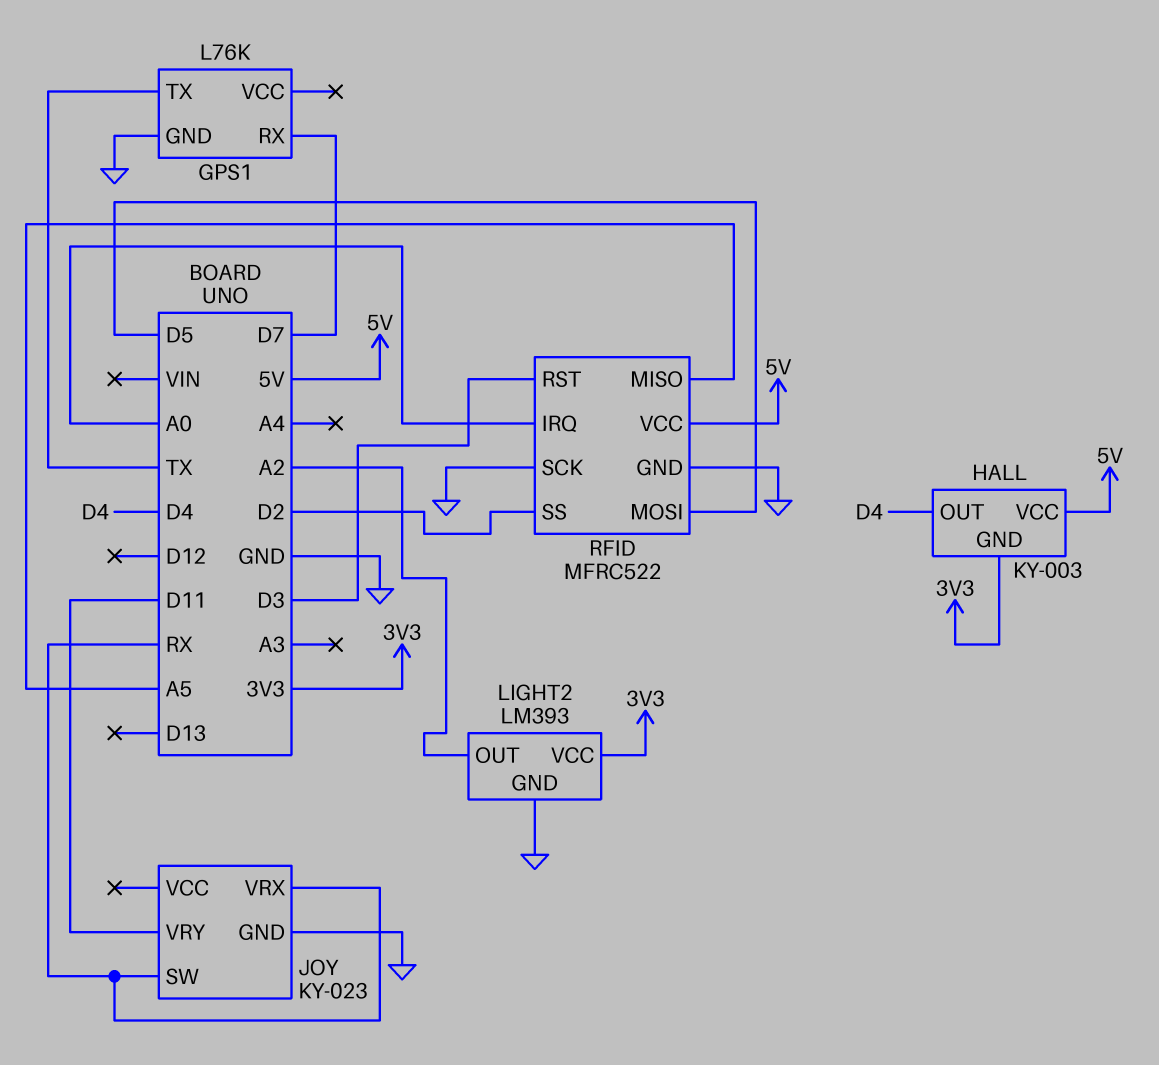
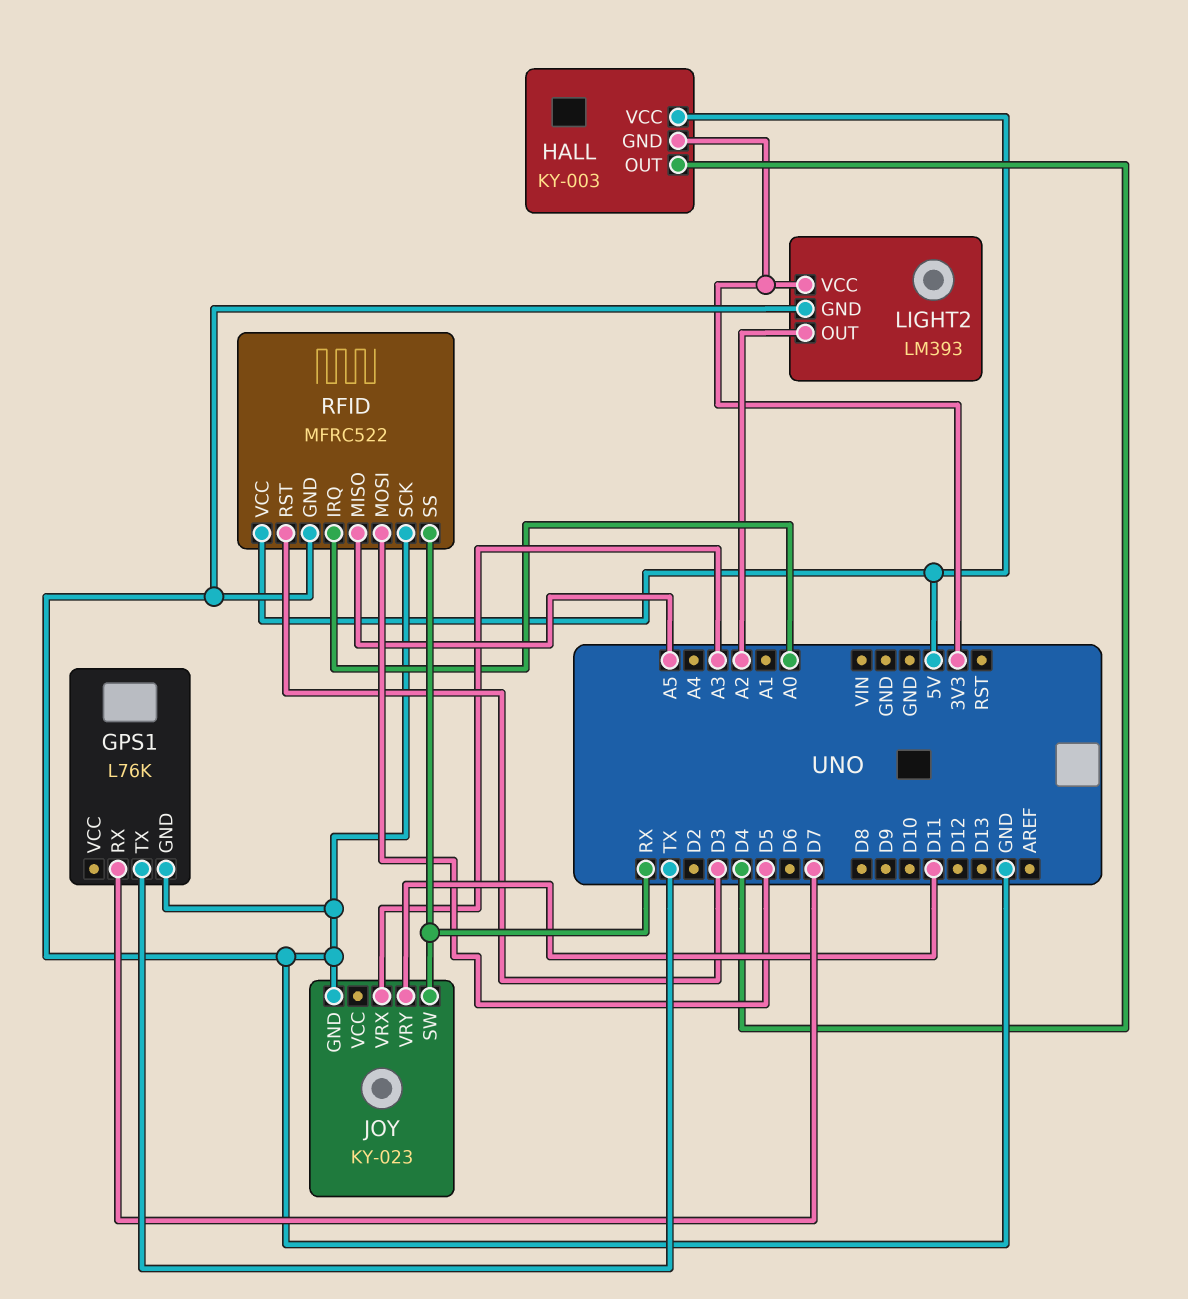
JOY pin VRX: RX -> A3
RFID pin SS: D2 -> RX

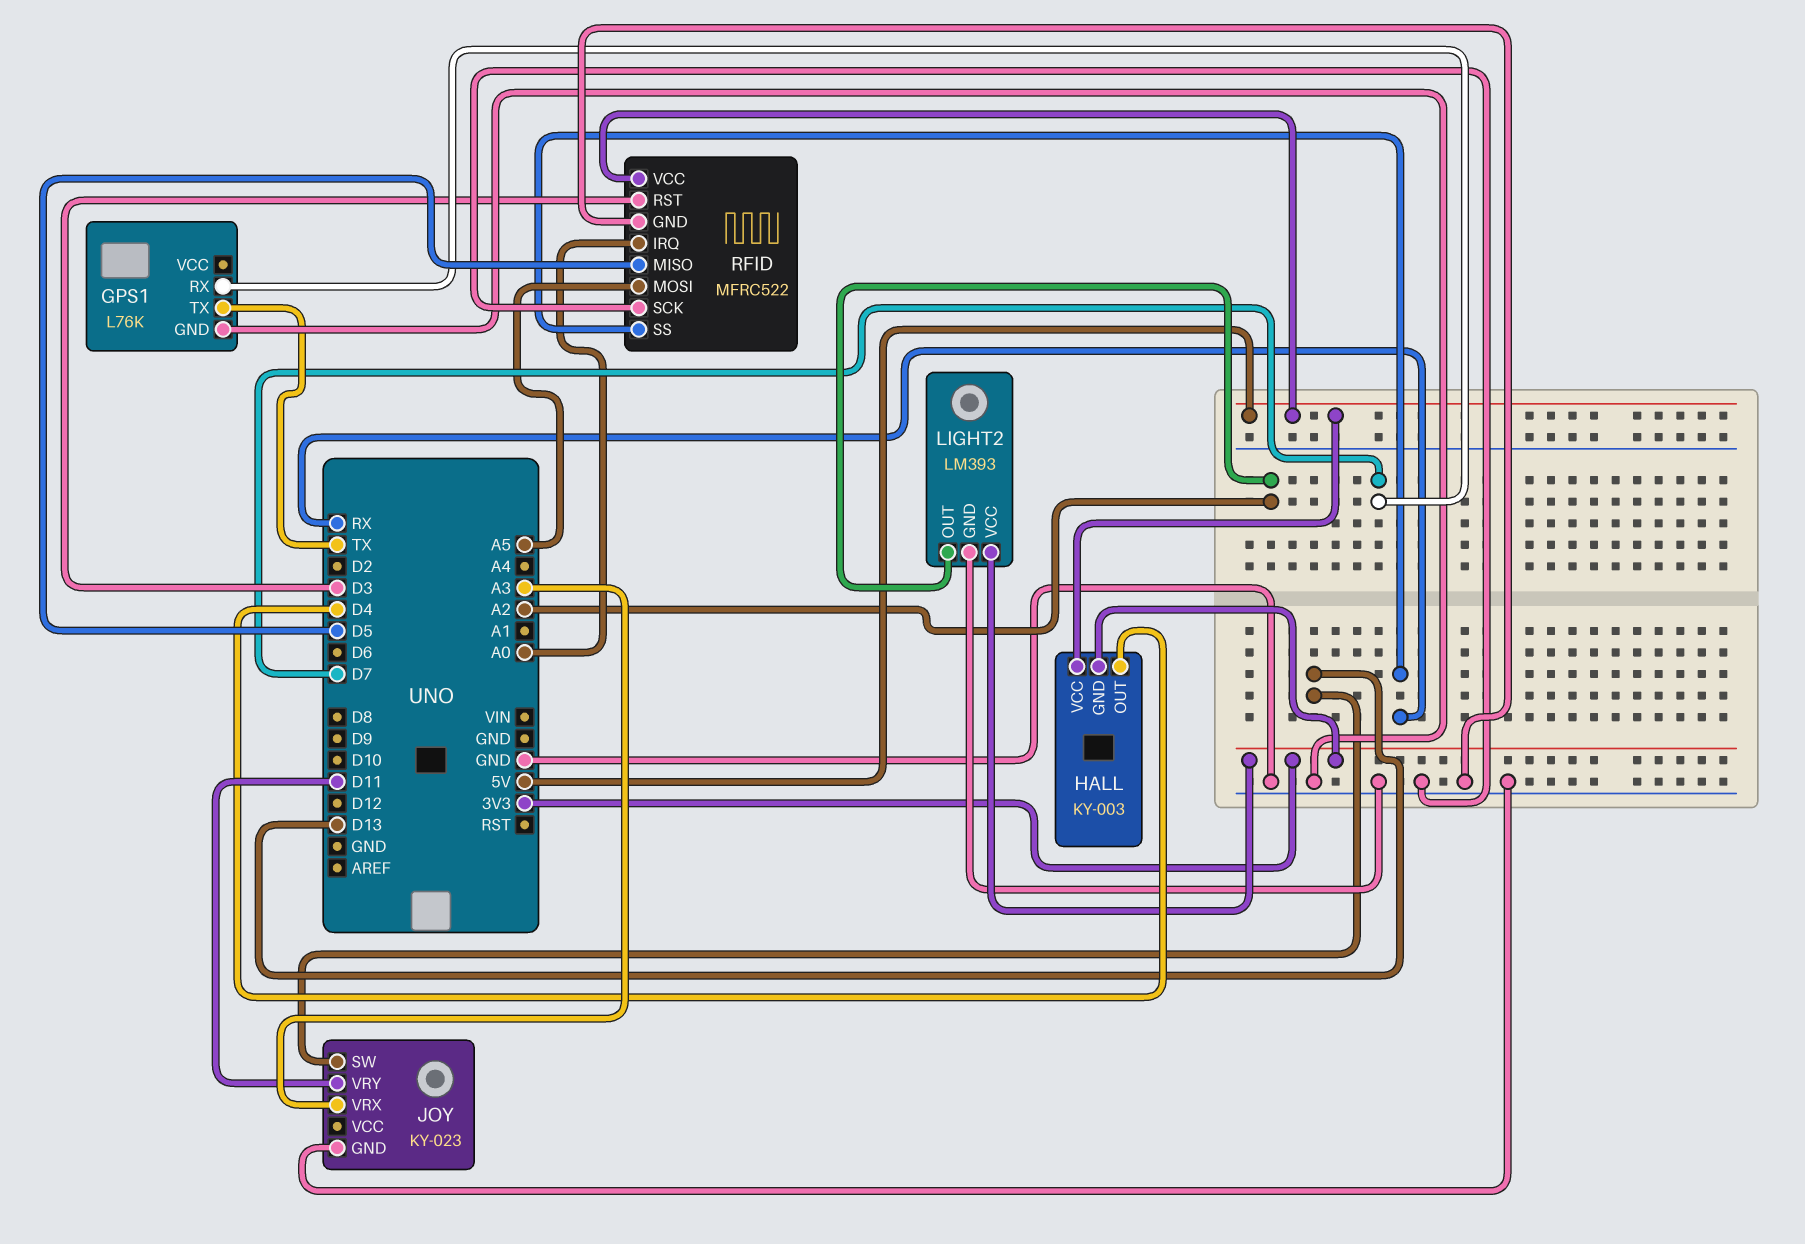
JOY pin SW: RX -> D13
RFID pin MISO: A5 -> D5
RFID pin MOSI: D5 -> A5

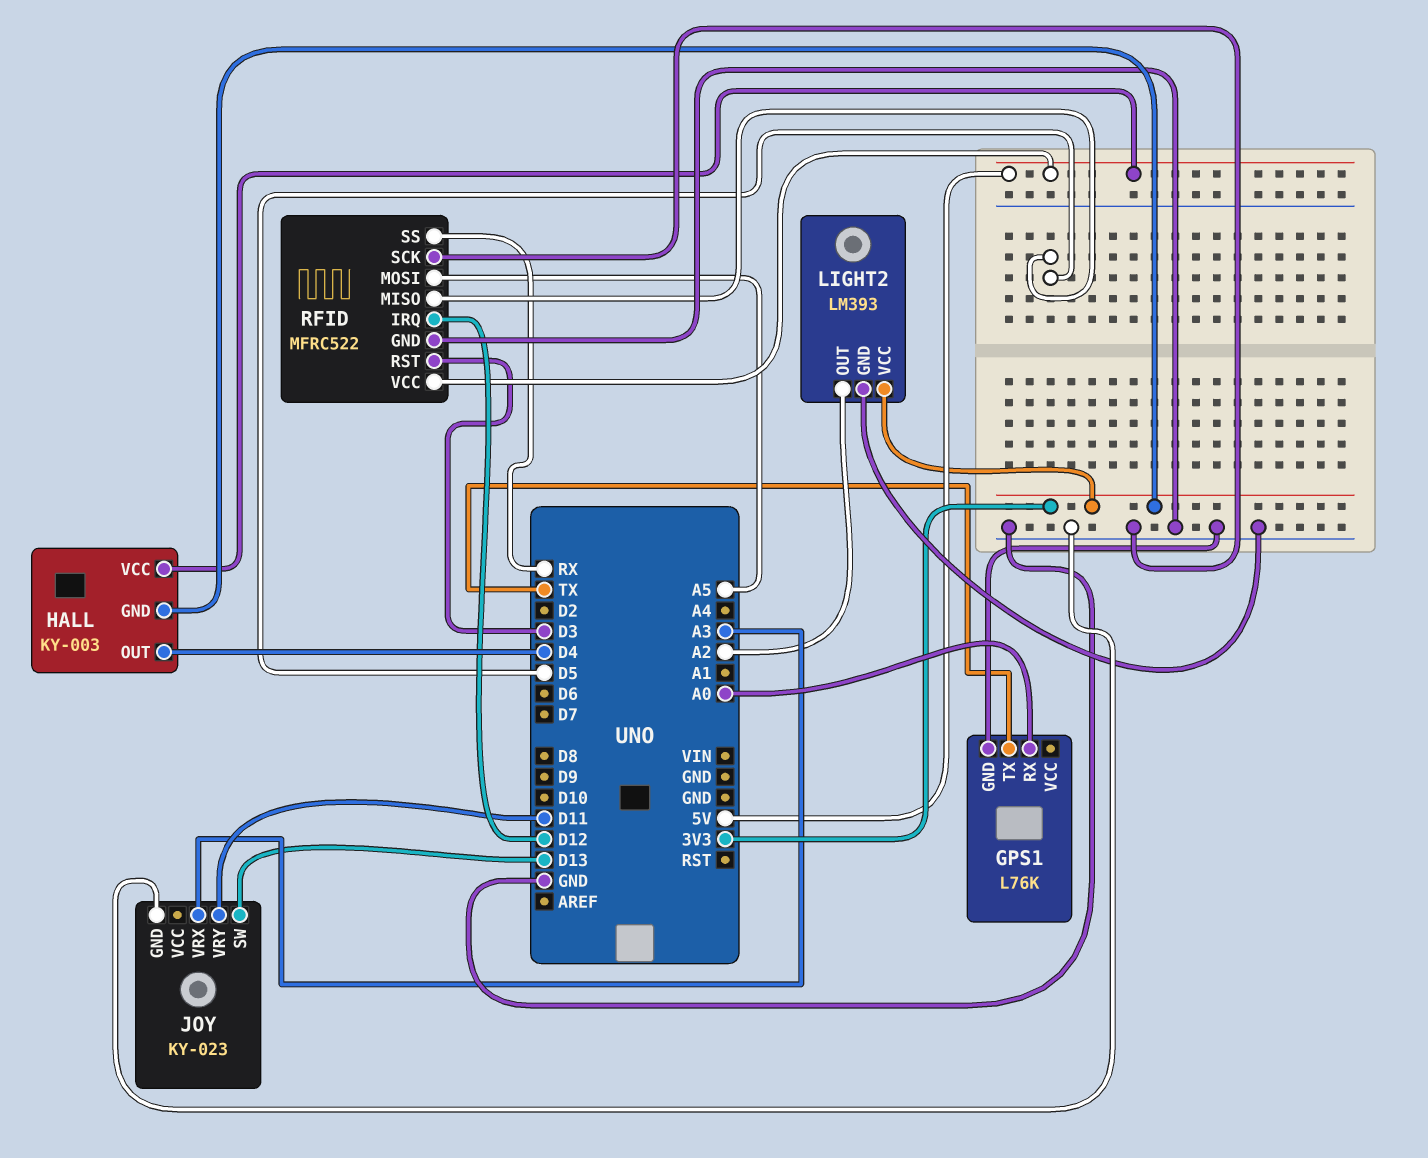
GPS1 pin RX: D7 -> A0
RFID pin IRQ: A0 -> D12

